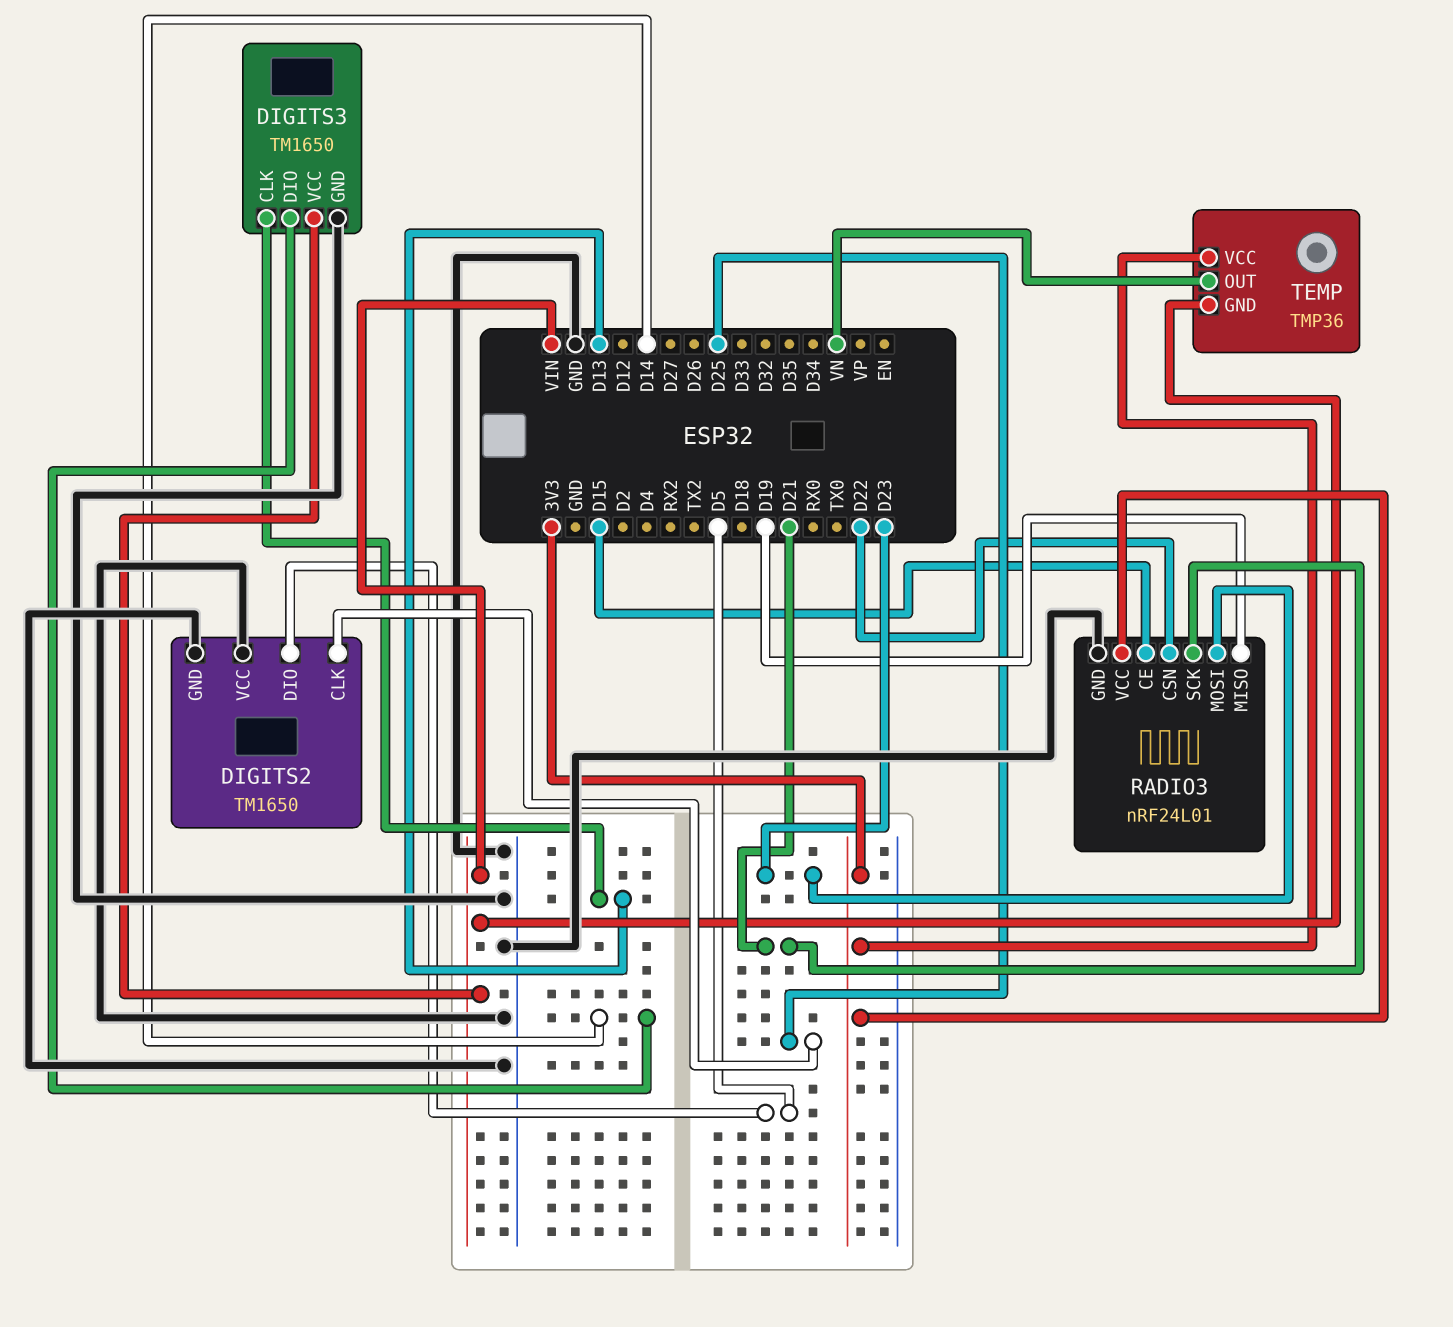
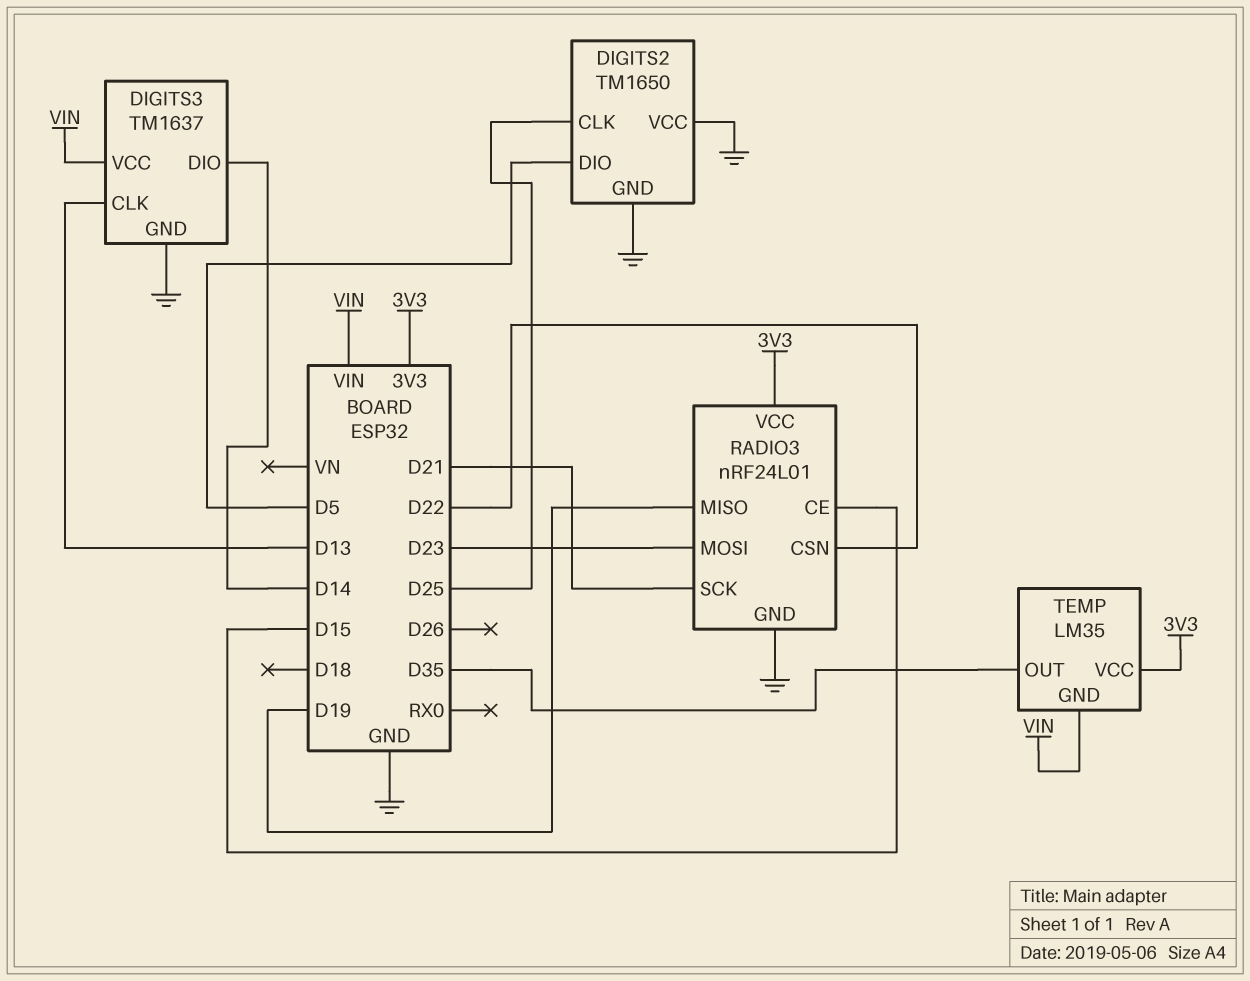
DIGITS3: TM1650 -> TM1637
TEMP: TMP36 -> LM35
TEMP pin OUT: VN -> D35

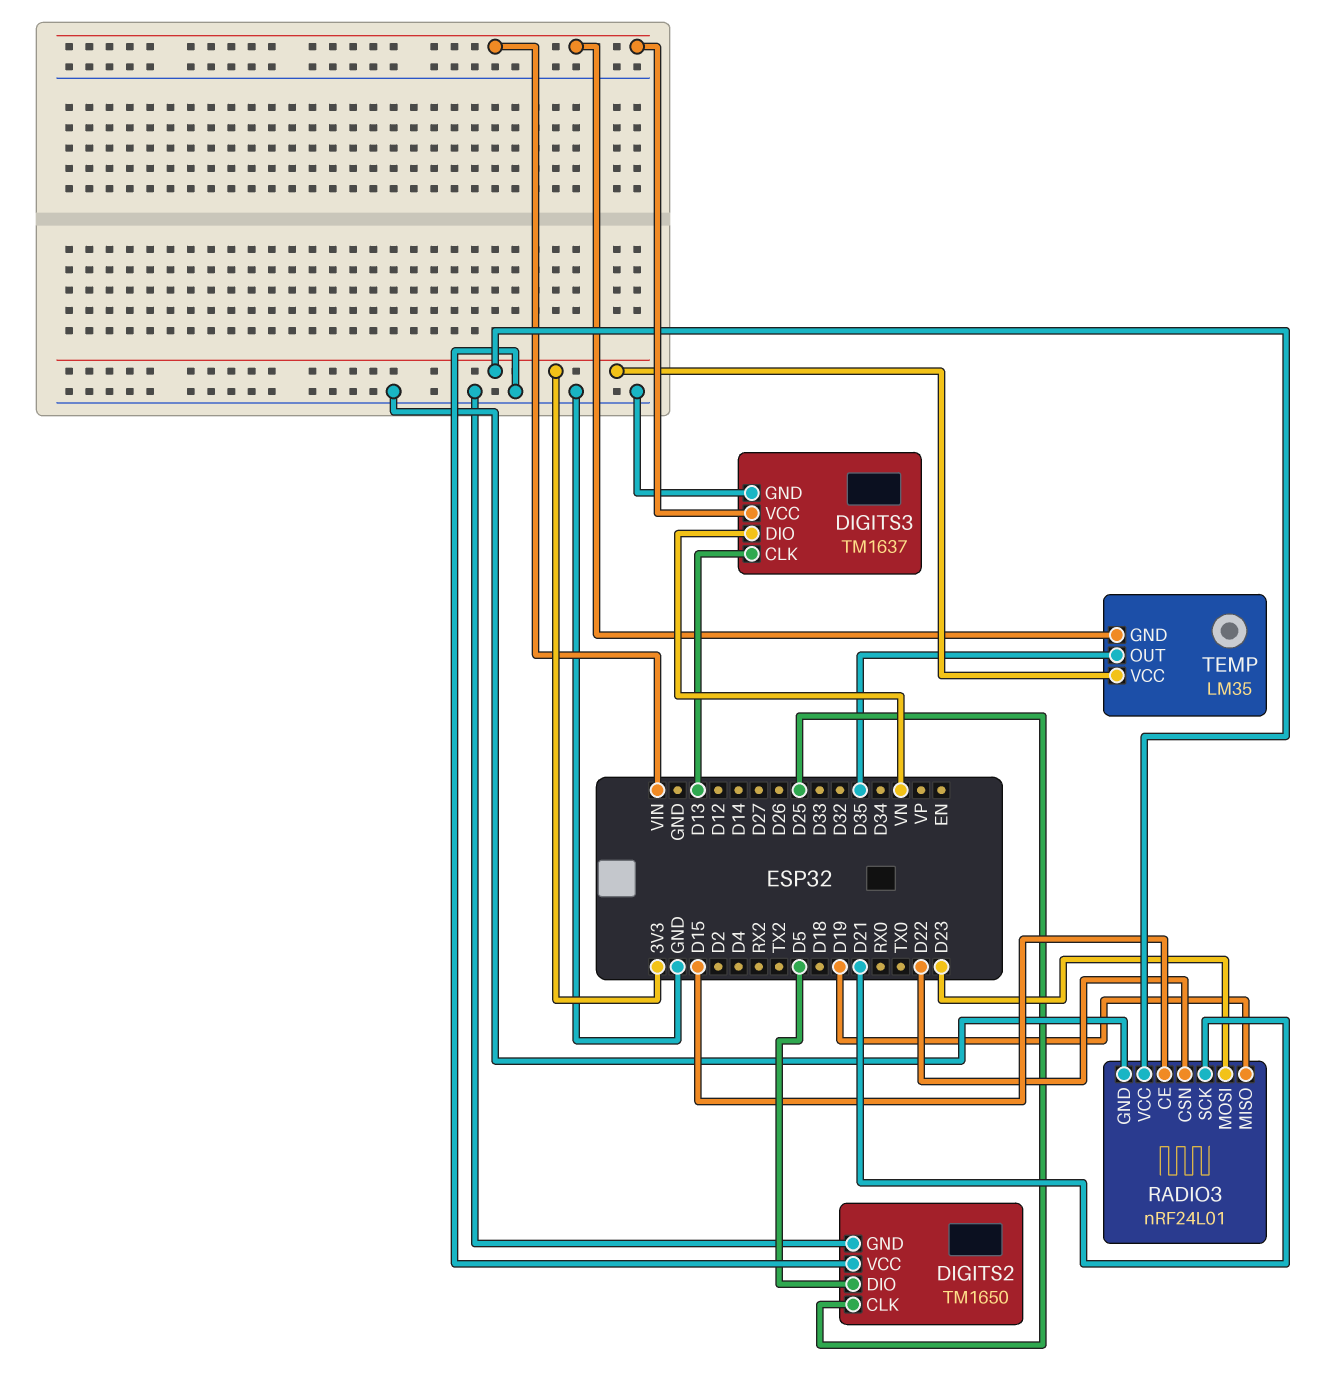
DIGITS3 pin DIO: D14 -> VN

